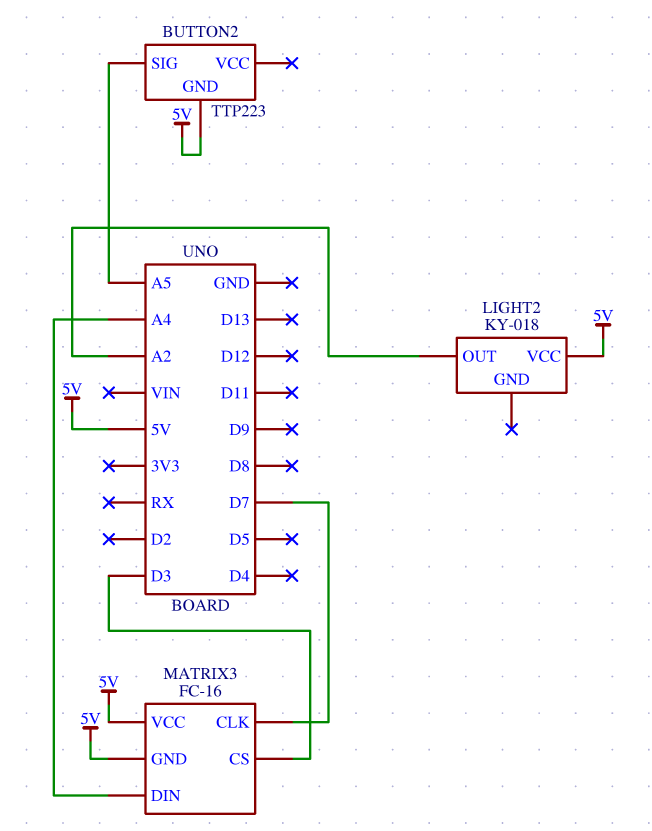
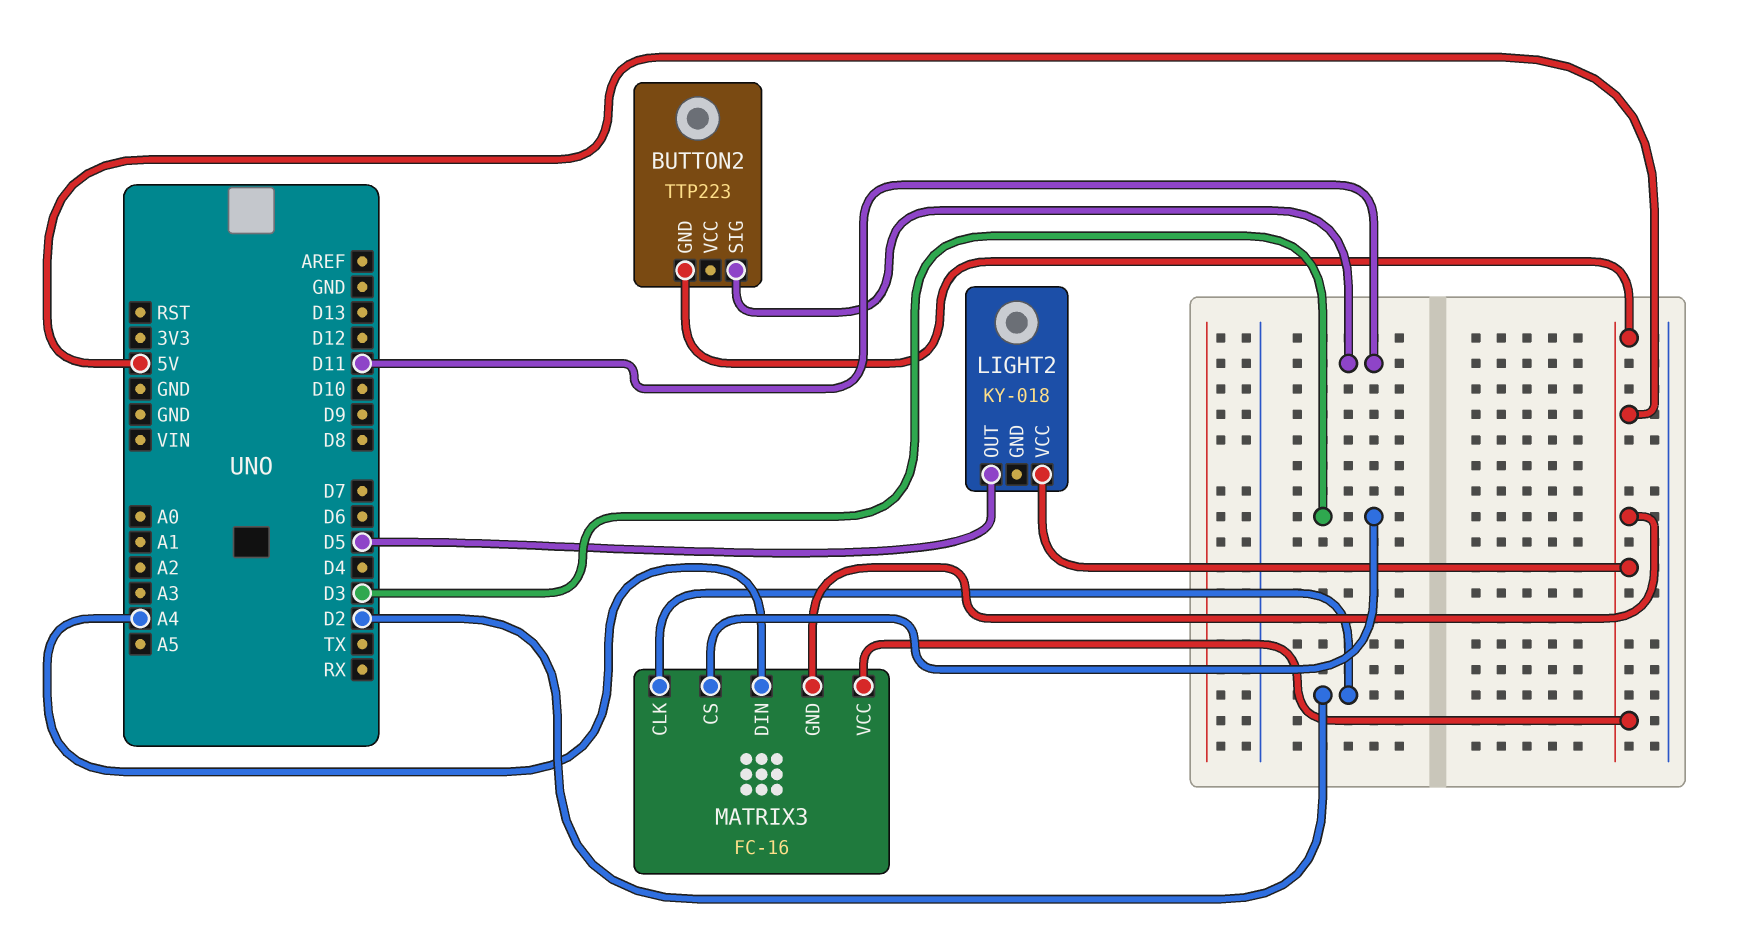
BUTTON2 pin SIG: A5 -> D11
LIGHT2 pin OUT: A2 -> D5
MATRIX3 pin CLK: D7 -> D2

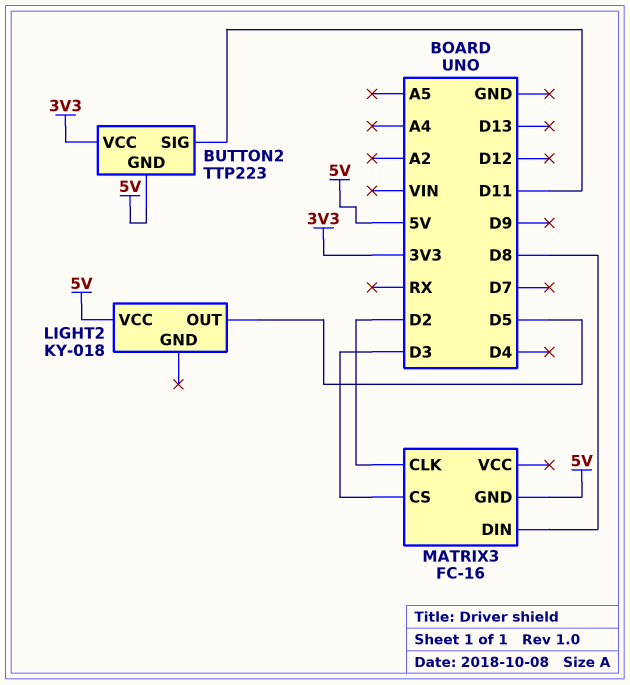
BUTTON2 pin VCC: none -> 3V3
MATRIX3 pin DIN: A4 -> D8
MATRIX3 pin VCC: 5V -> none

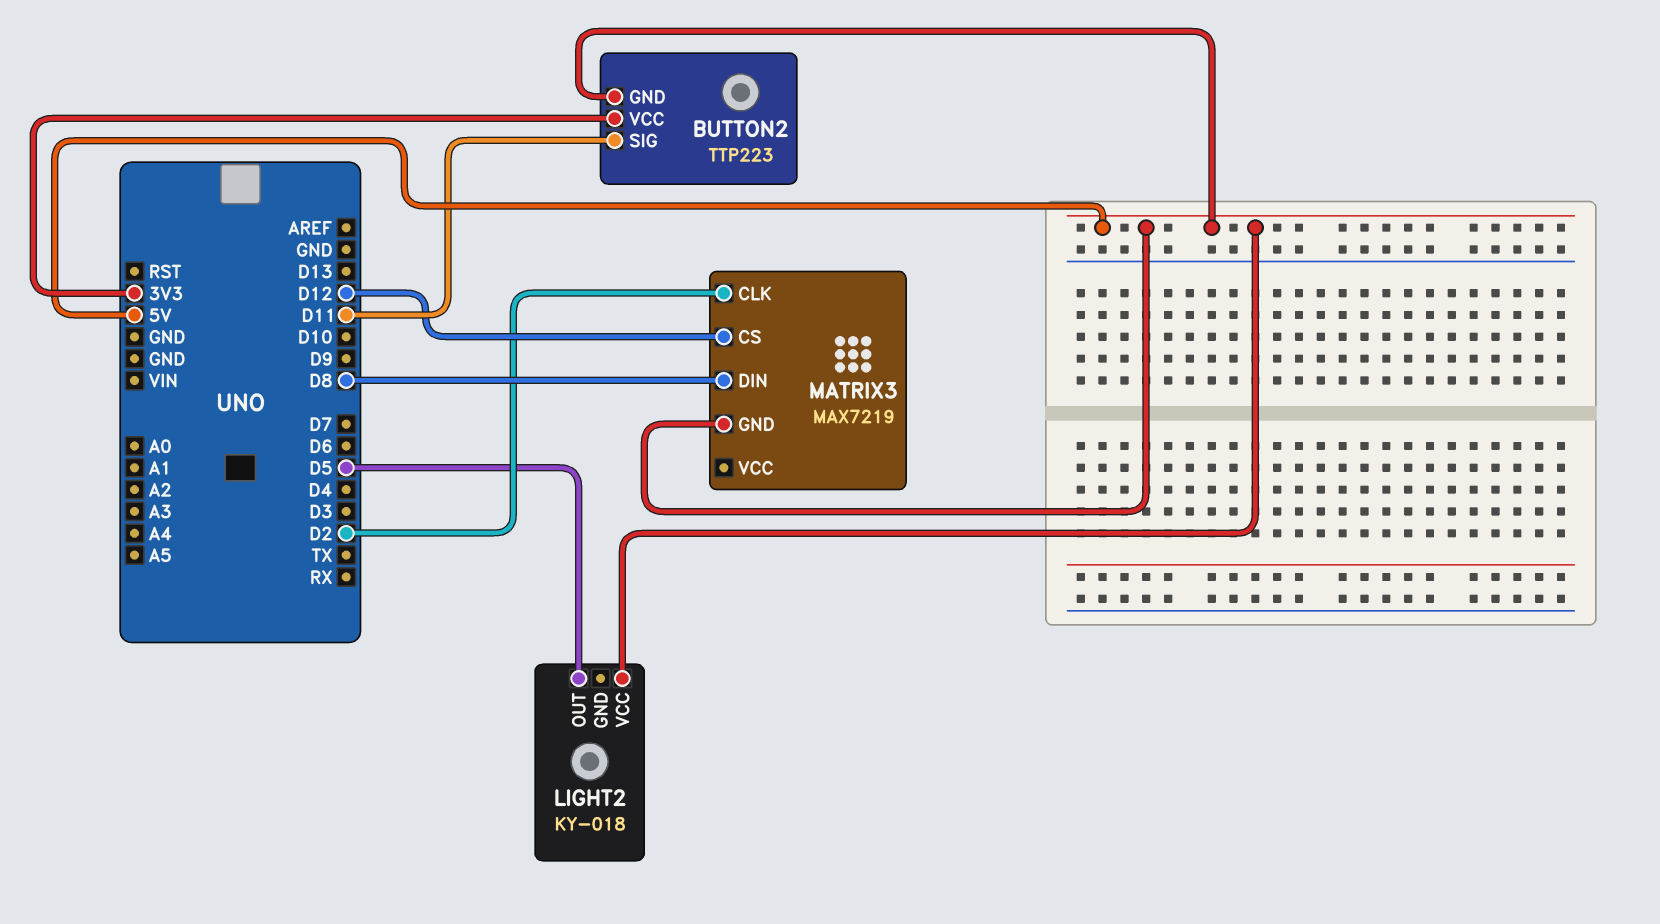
MATRIX3: FC-16 -> MAX7219
MATRIX3 pin CS: D3 -> D12

